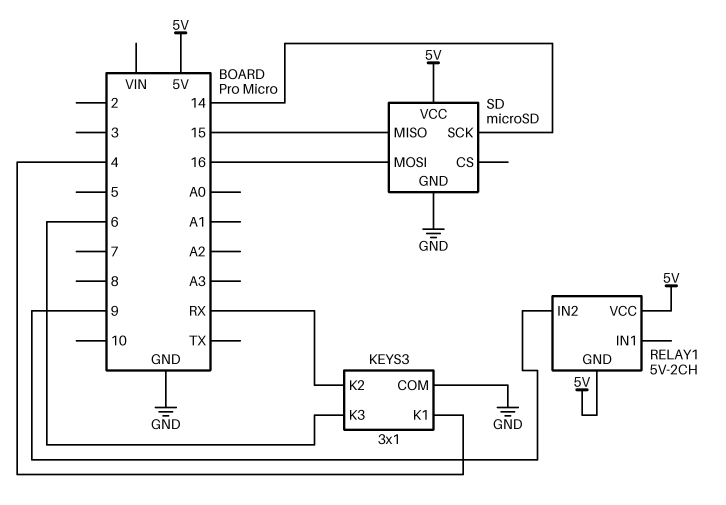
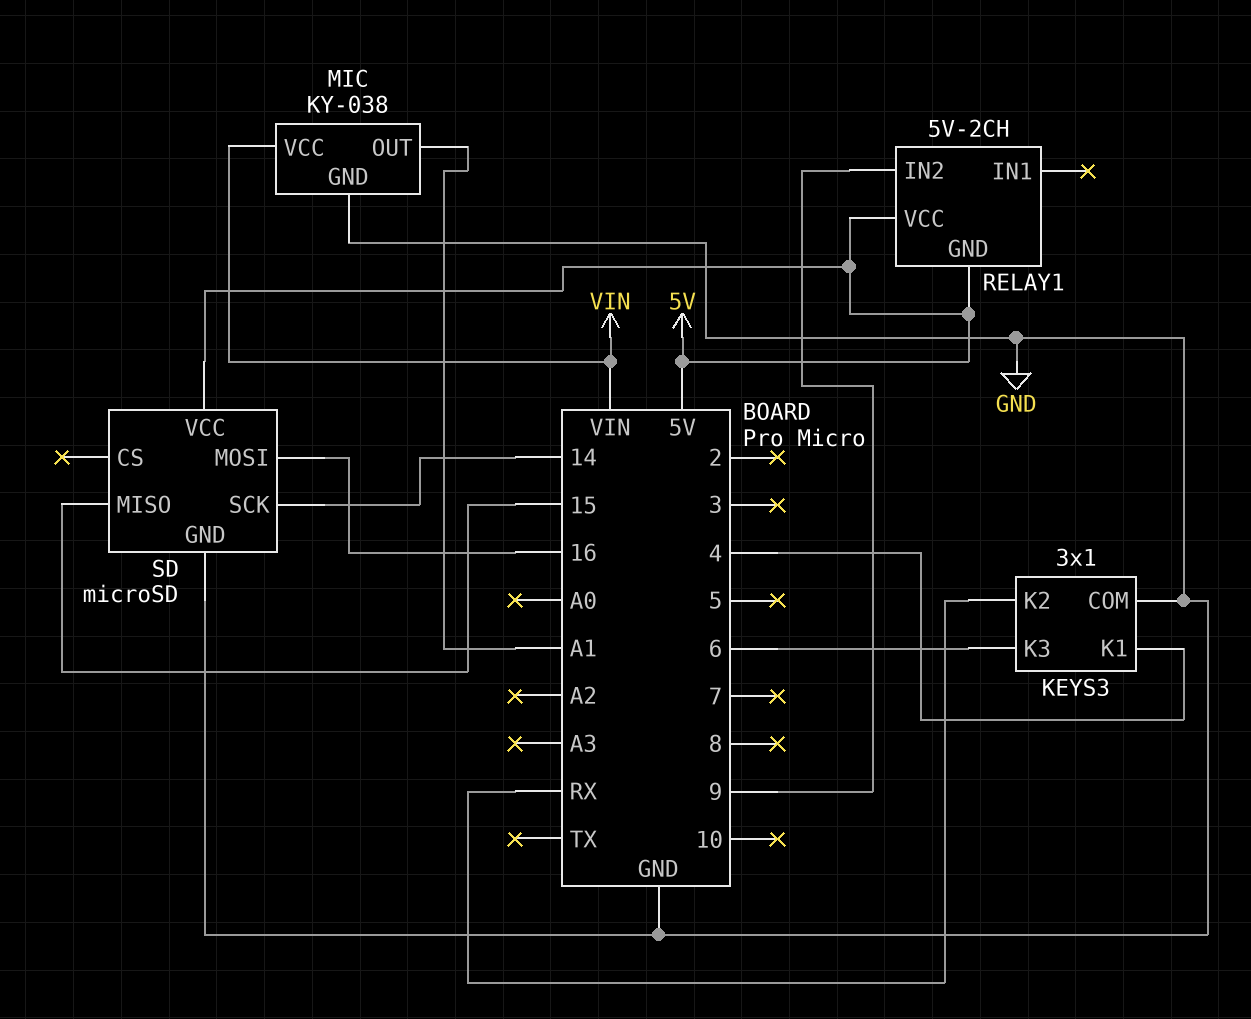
MIC: none -> KY-038
MIC pin GND: none -> GND
MIC pin OUT: none -> A1
MIC pin VCC: none -> VIN

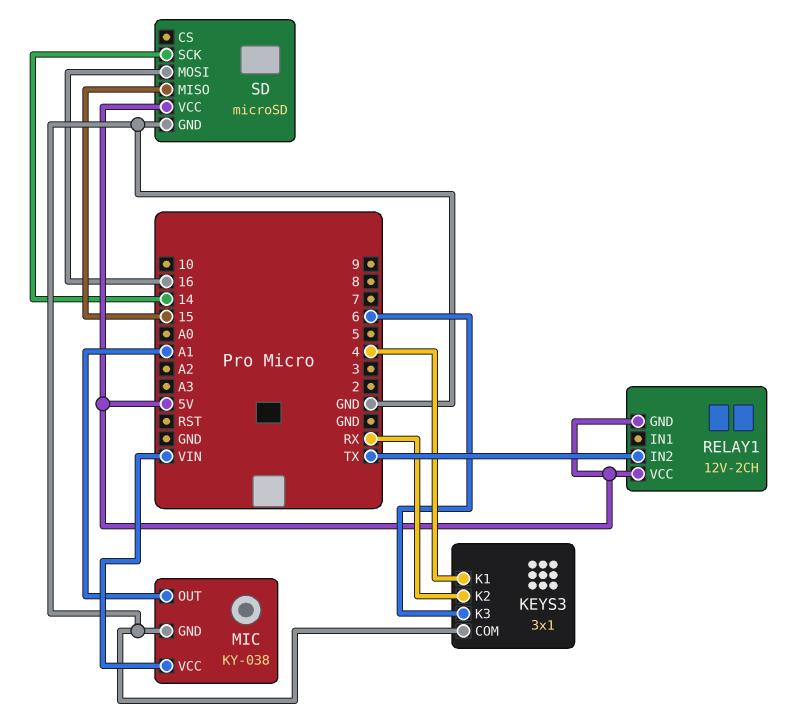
RELAY1: 5V-2CH -> 12V-2CH
RELAY1 pin IN2: 9 -> TX

